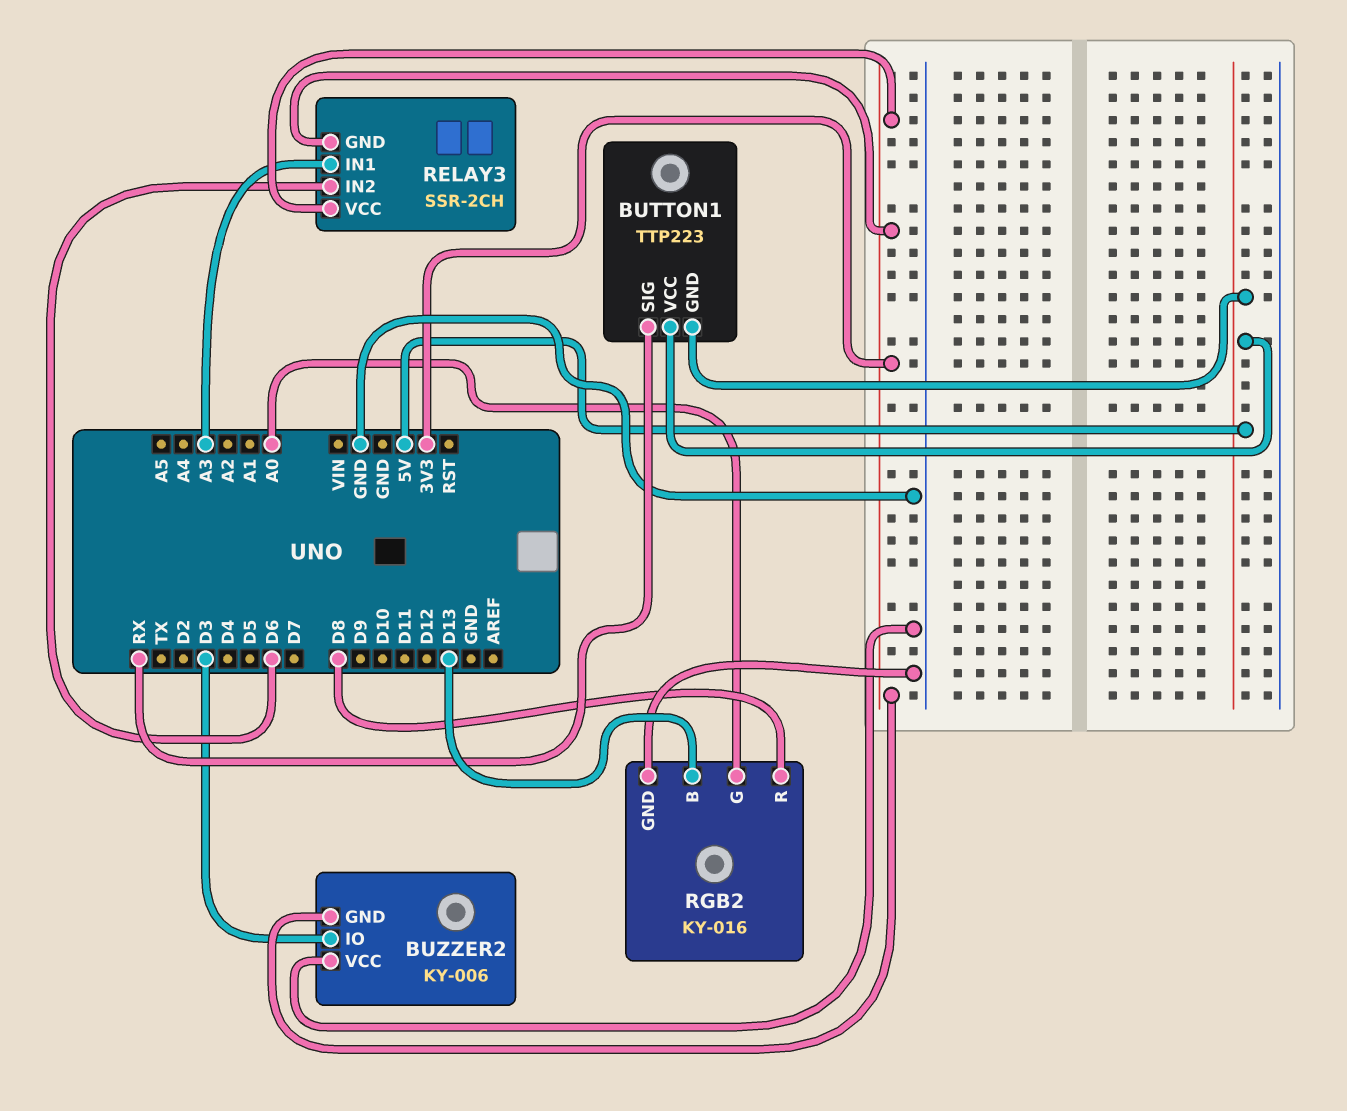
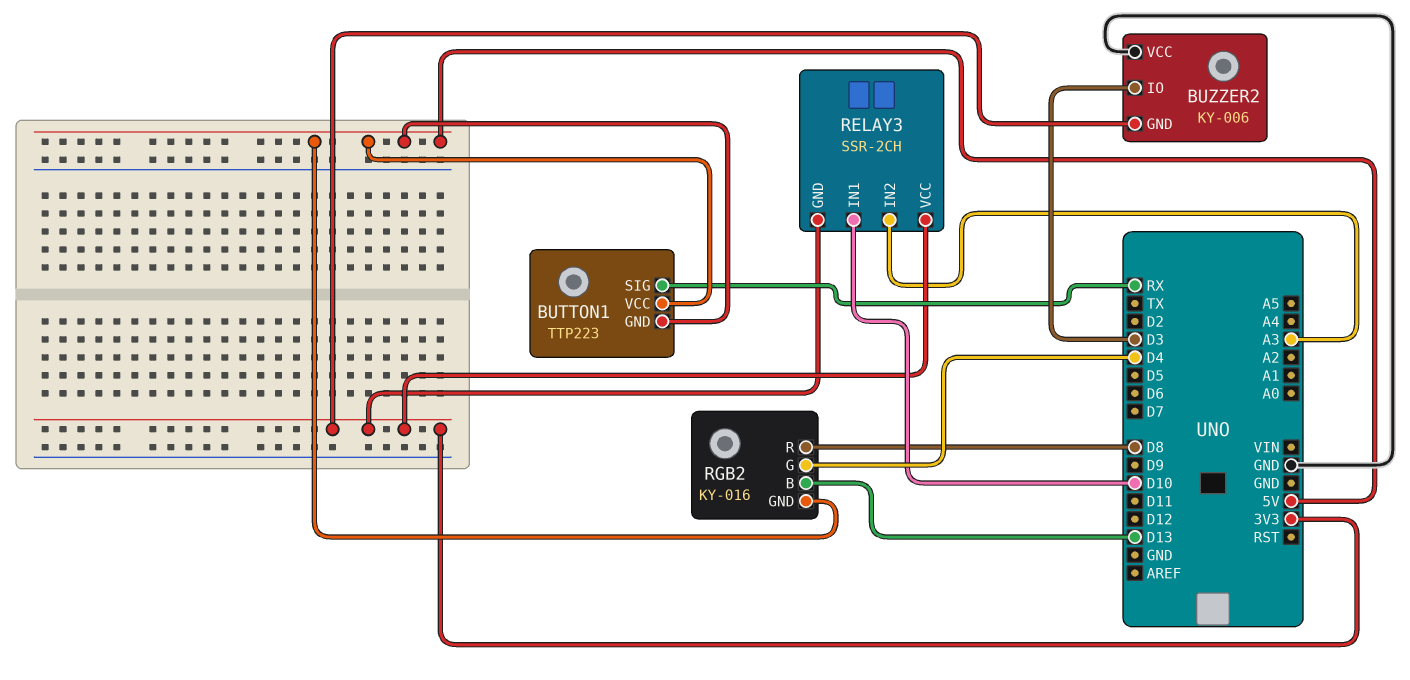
RELAY3 pin IN1: A3 -> D10
RELAY3 pin IN2: D6 -> A3
RGB2 pin G: A0 -> D4
RGB2 pin GND: GND -> 5V

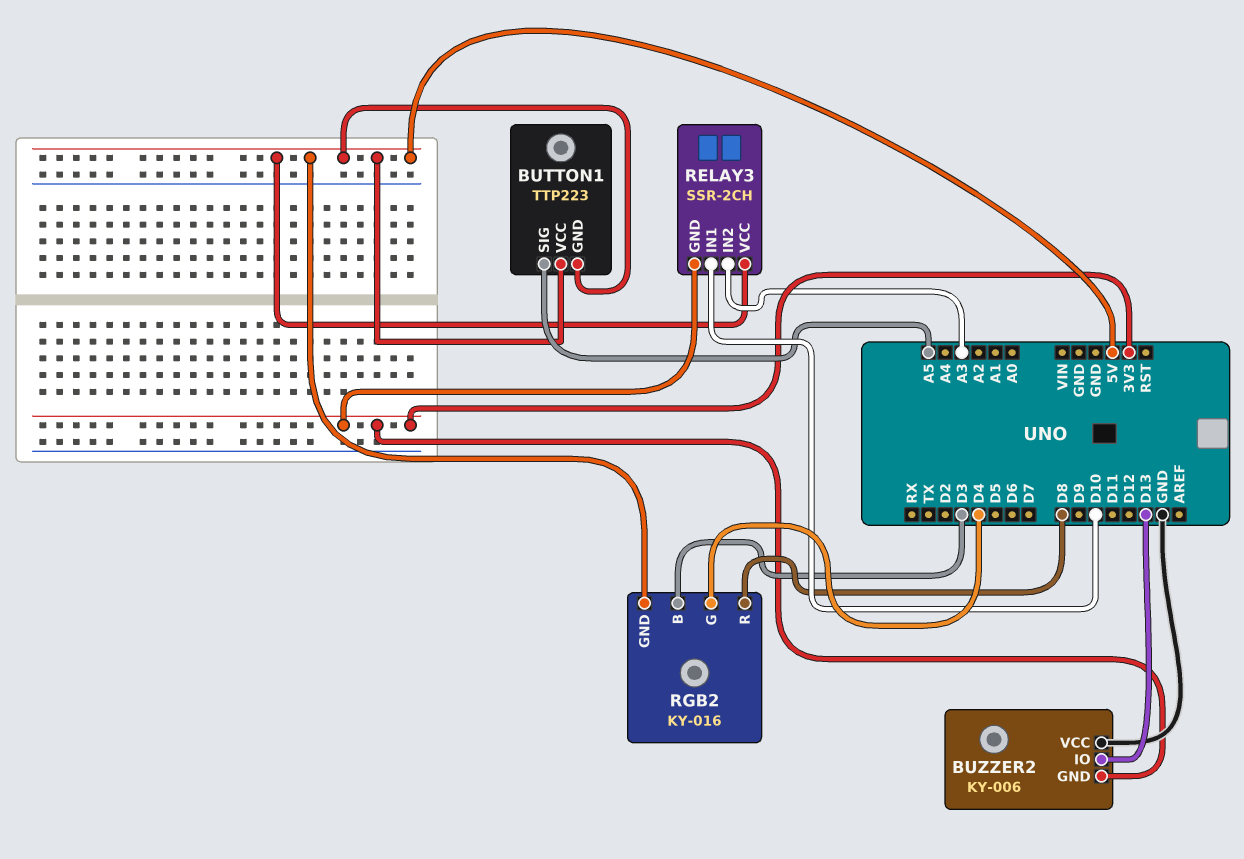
BUTTON1 pin SIG: RX -> A5
BUZZER2 pin IO: D3 -> D13
RELAY3 pin VCC: 3V3 -> 5V
RGB2 pin B: D13 -> D3

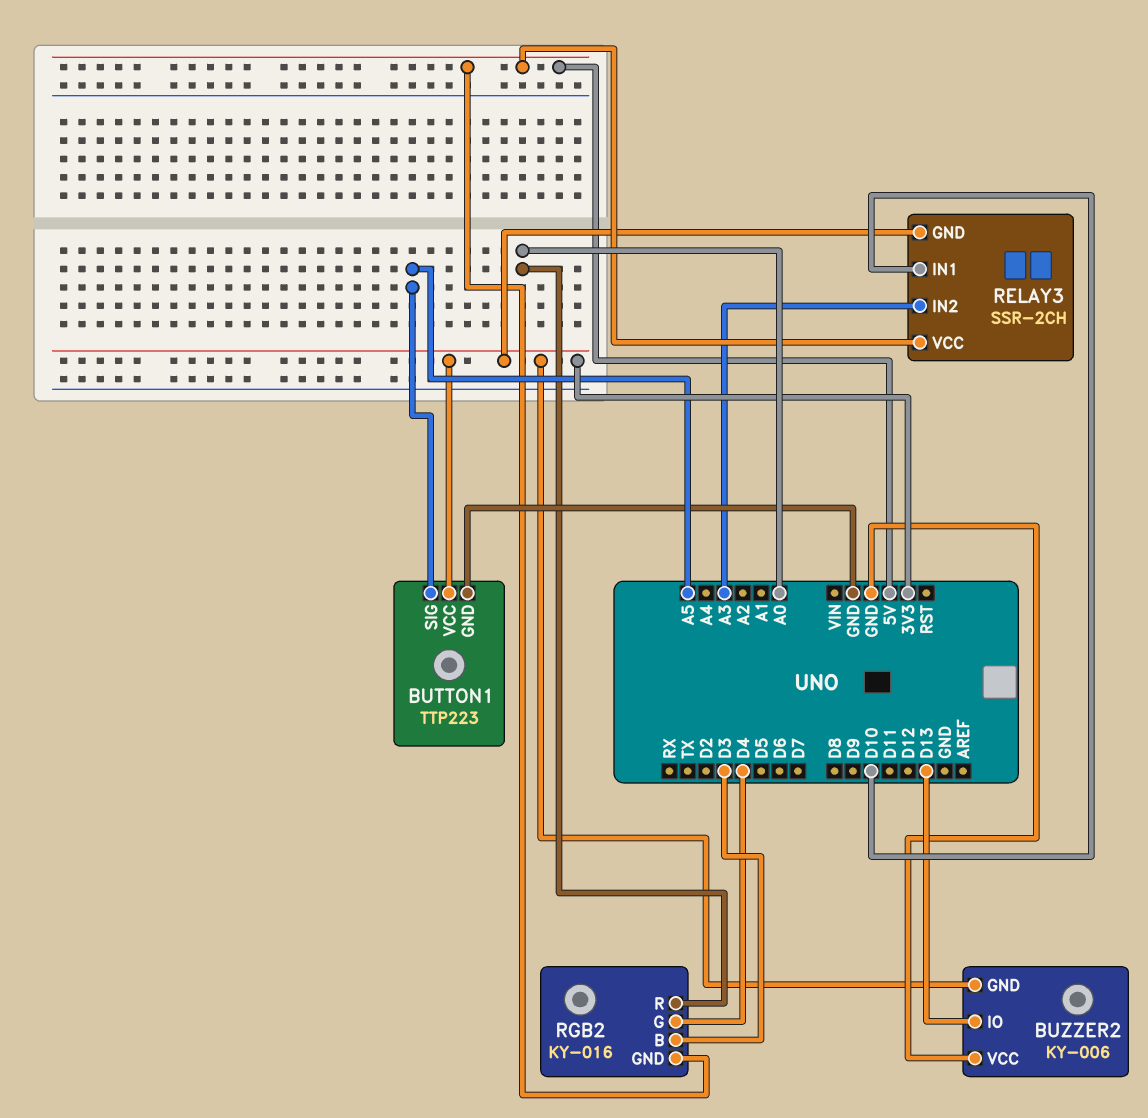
BUTTON1 pin GND: 5V -> GND
BUTTON1 pin VCC: 5V -> 3V3
RGB2 pin R: D8 -> A0

